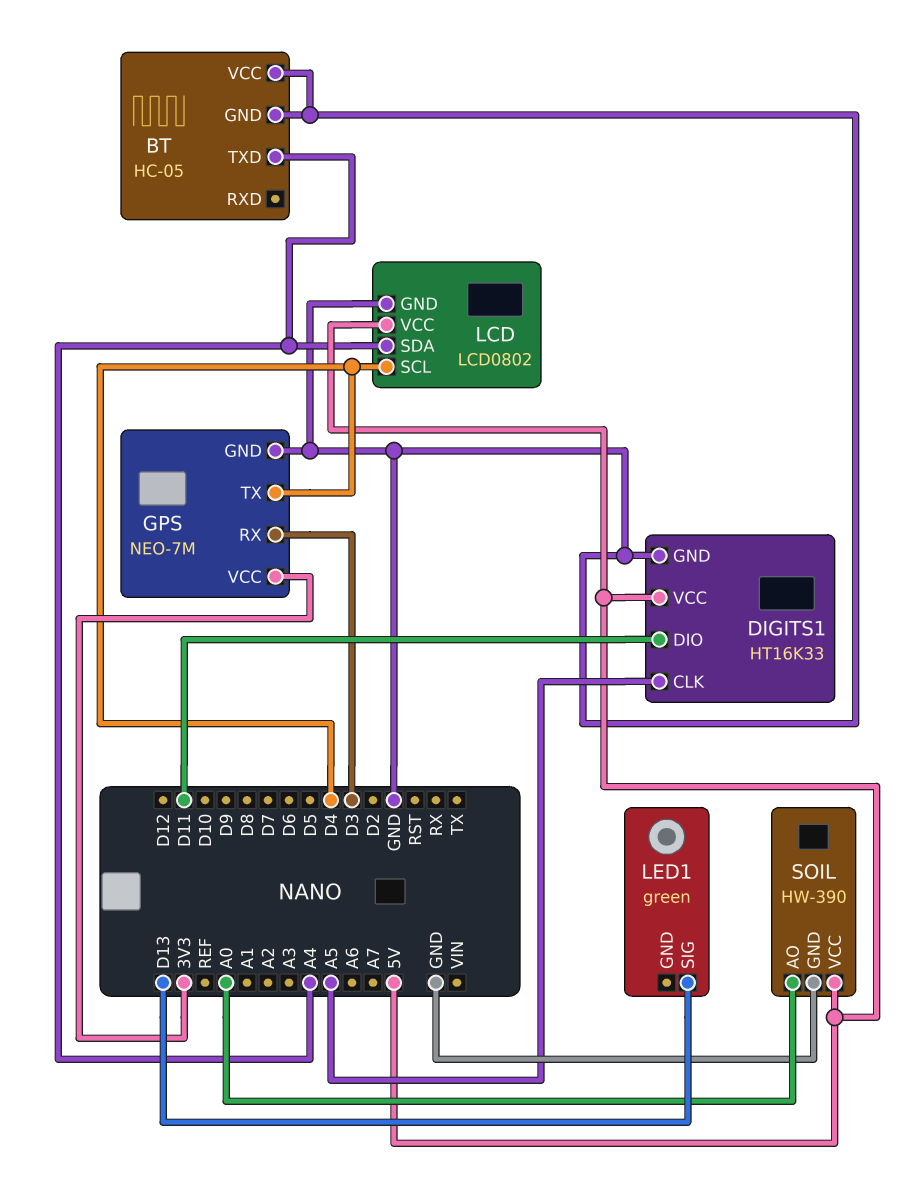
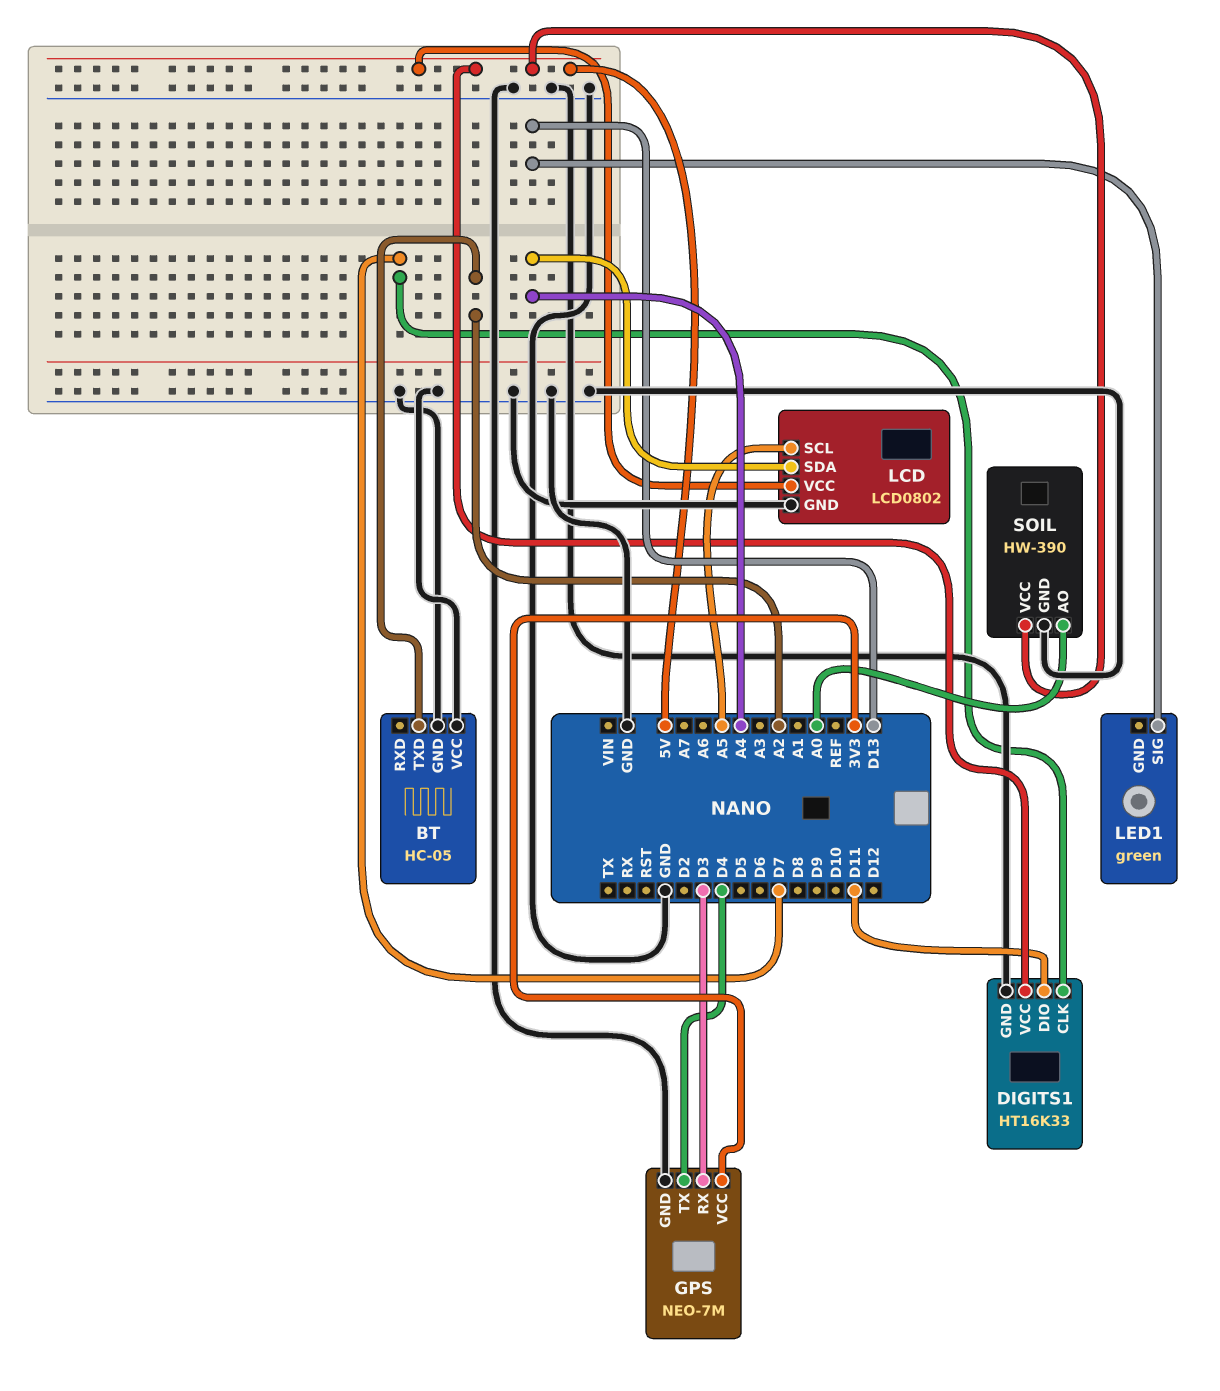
BT pin TXD: A4 -> A2
DIGITS1 pin CLK: A5 -> D7
LCD pin SCL: D4 -> A5

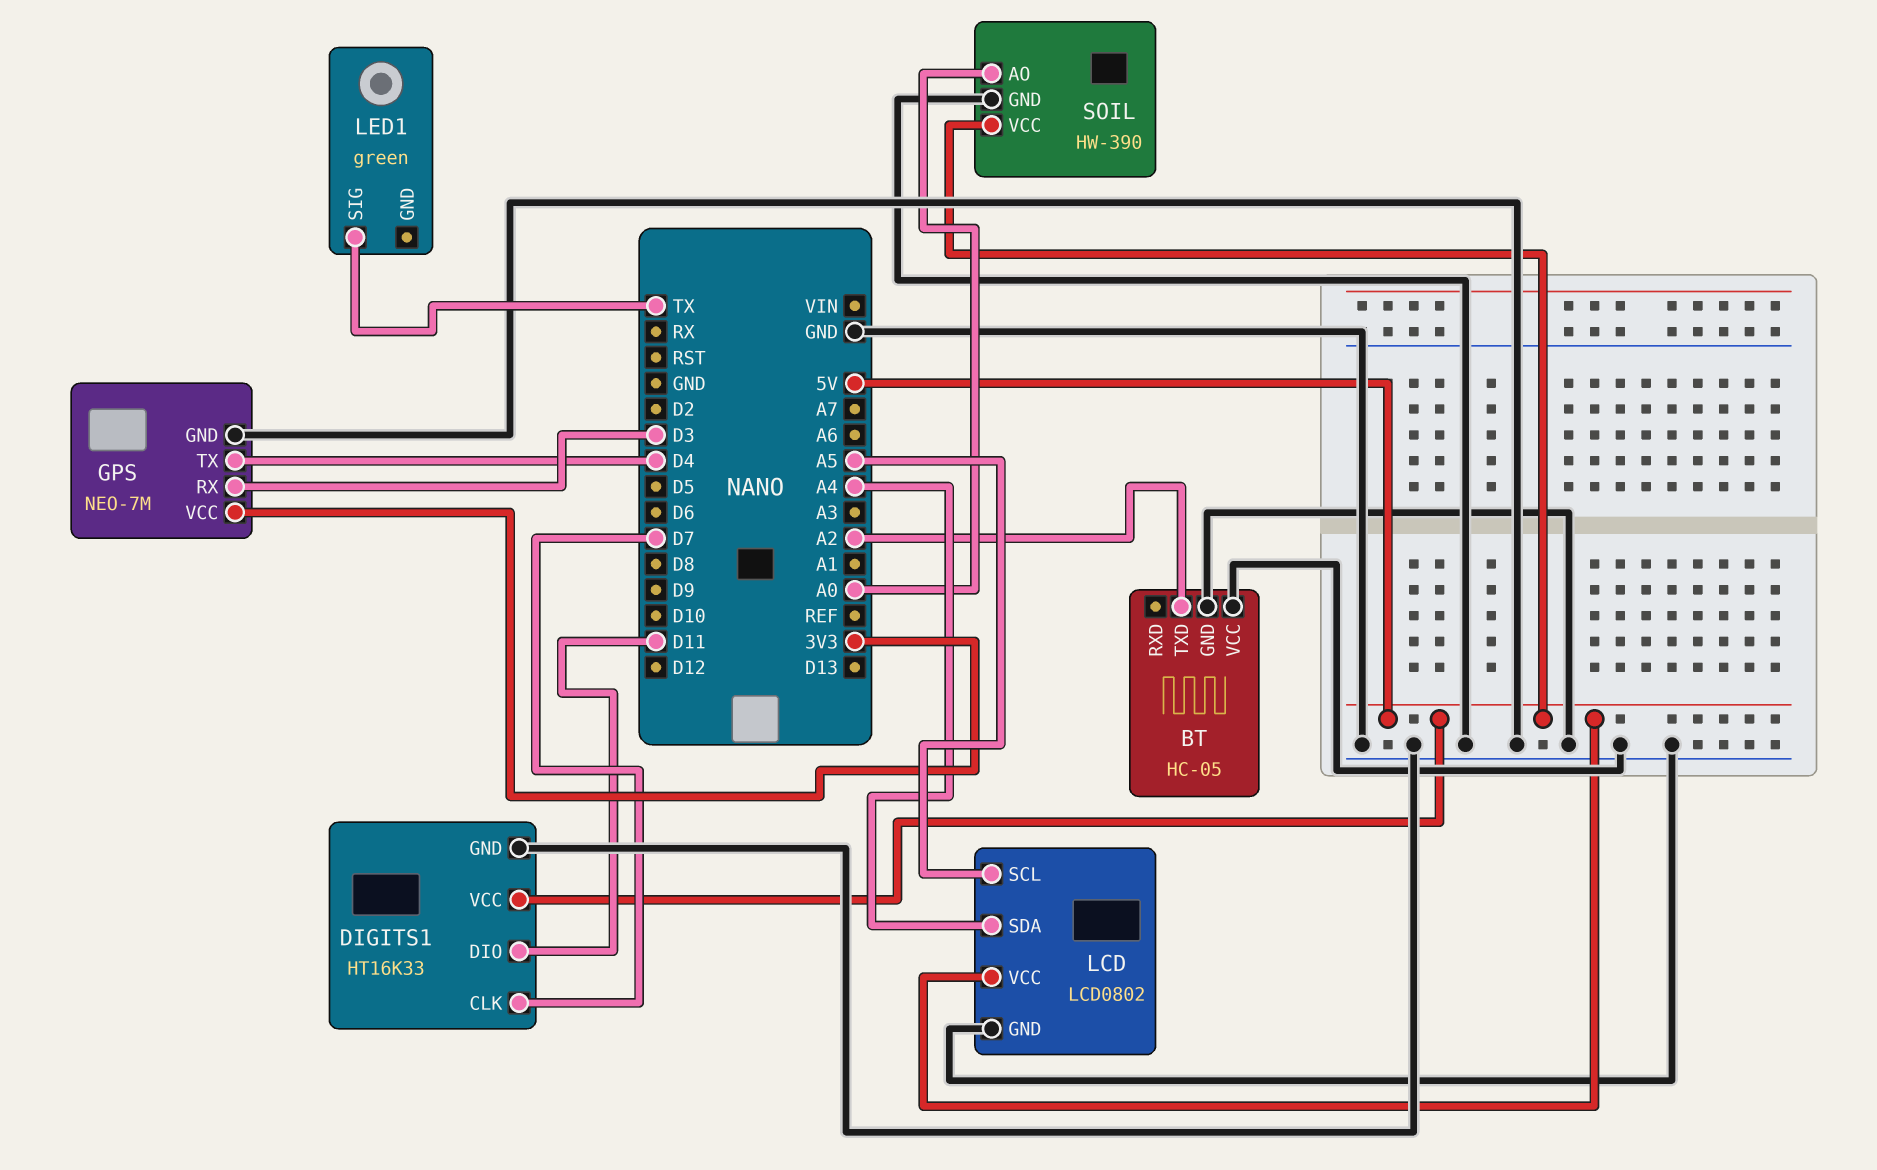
LED1 pin SIG: D13 -> TX

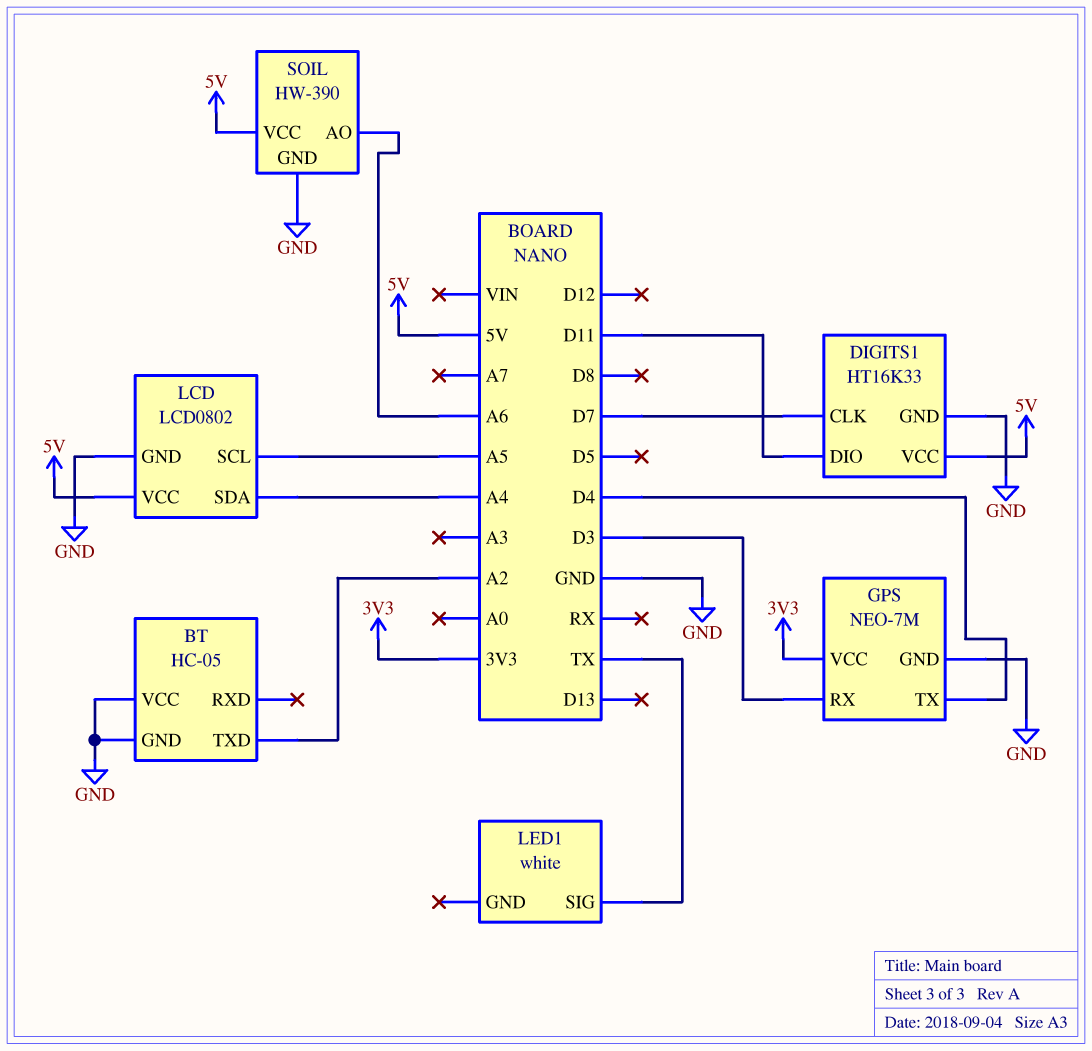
LED1: green -> white
SOIL pin AO: A0 -> A6

